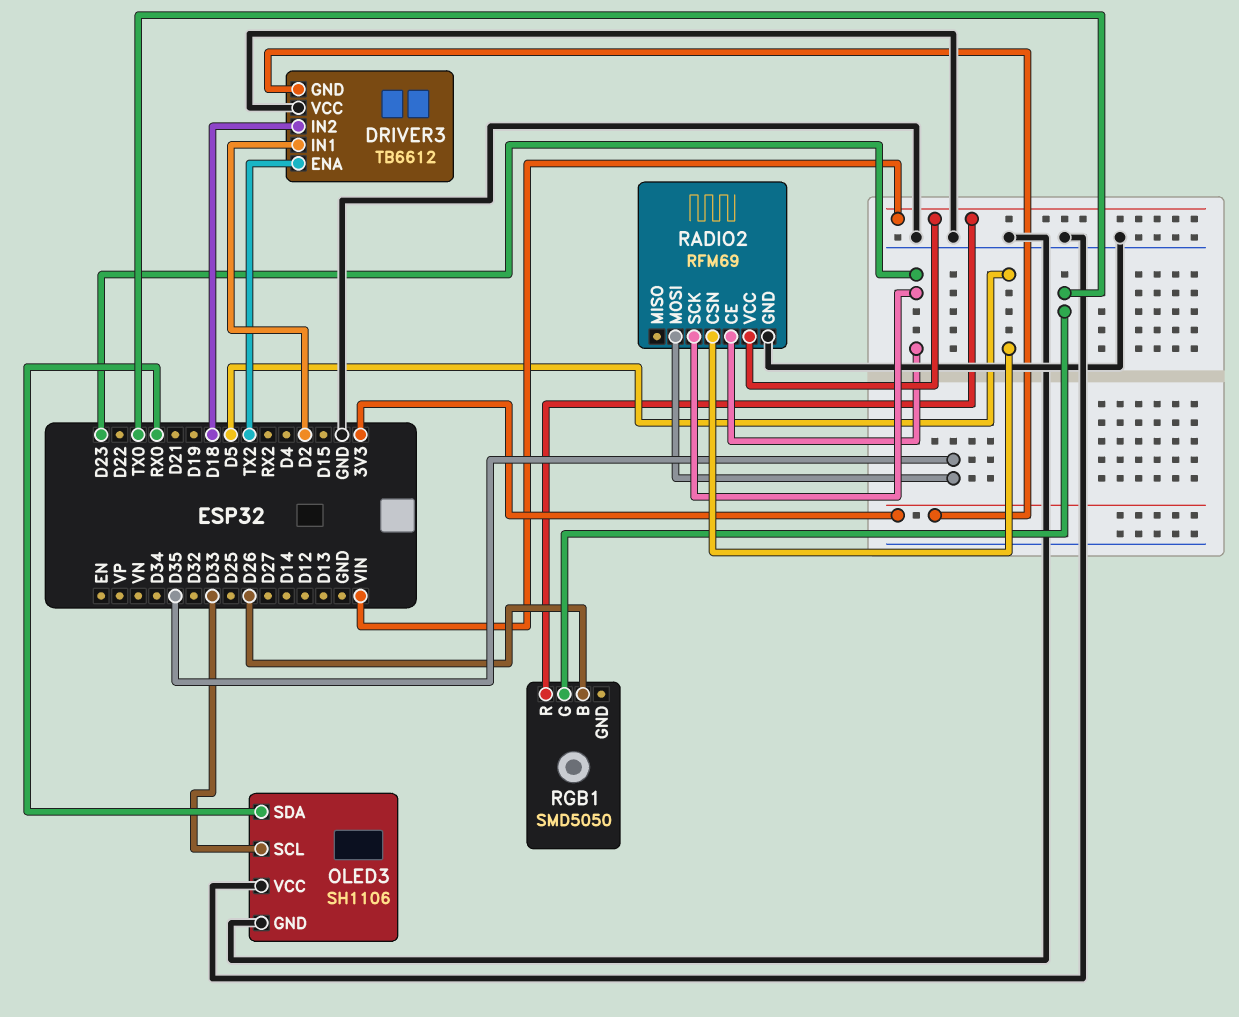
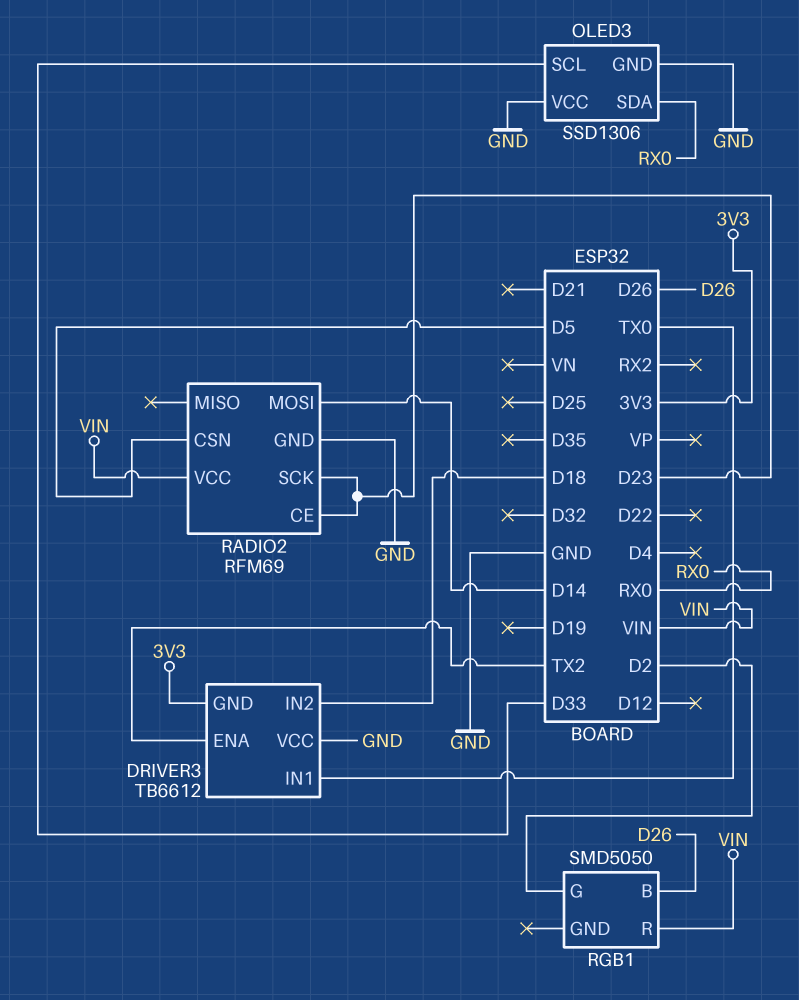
DRIVER3 pin IN1: D2 -> TX0
OLED3: SH1106 -> SSD1306
RADIO2 pin MOSI: D35 -> D14
RGB1 pin G: TX0 -> D2

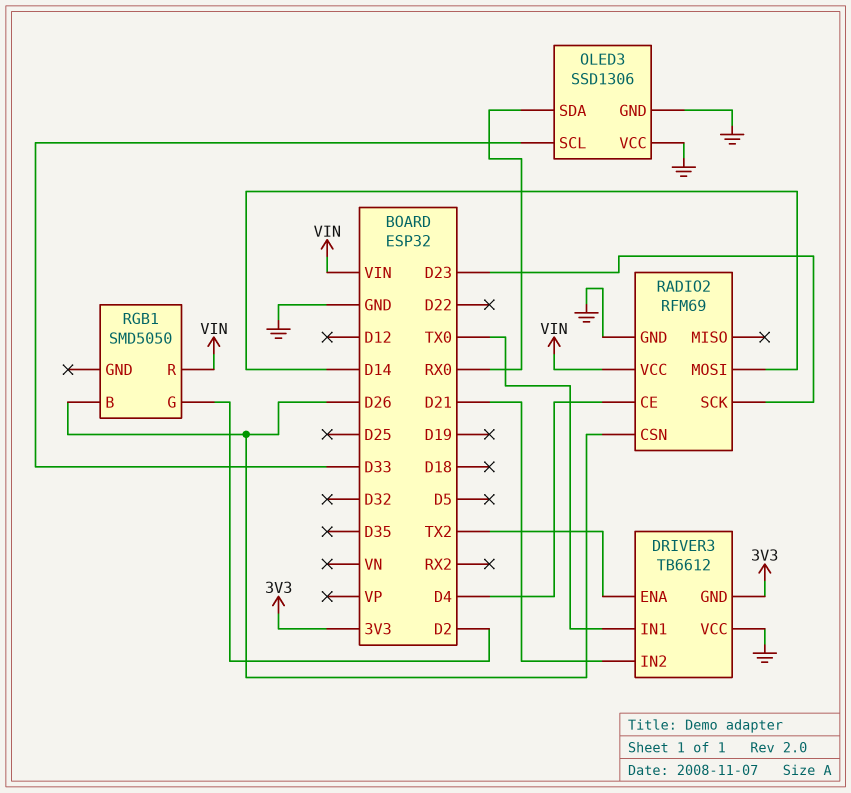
DRIVER3 pin IN2: D18 -> D21
RADIO2 pin CE: D23 -> D4
RADIO2 pin CSN: D5 -> D26

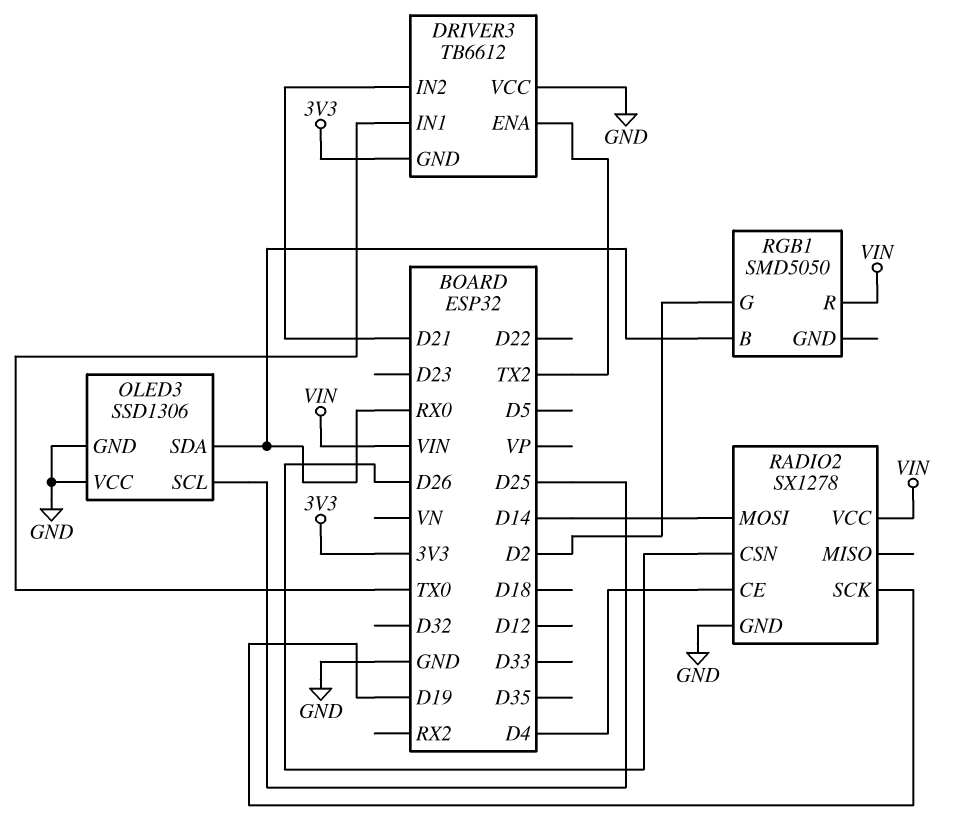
OLED3 pin SCL: D33 -> D25
RADIO2: RFM69 -> SX1278
RADIO2 pin SCK: D23 -> D19
RGB1 pin B: D26 -> RX0

